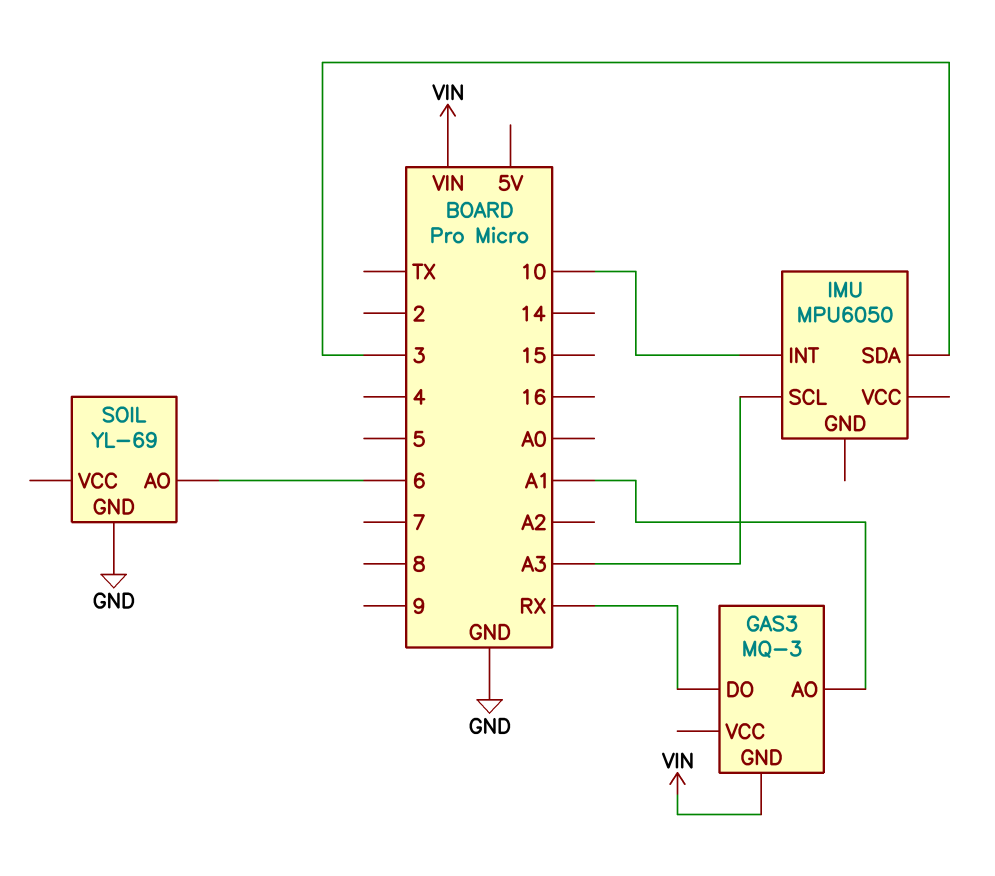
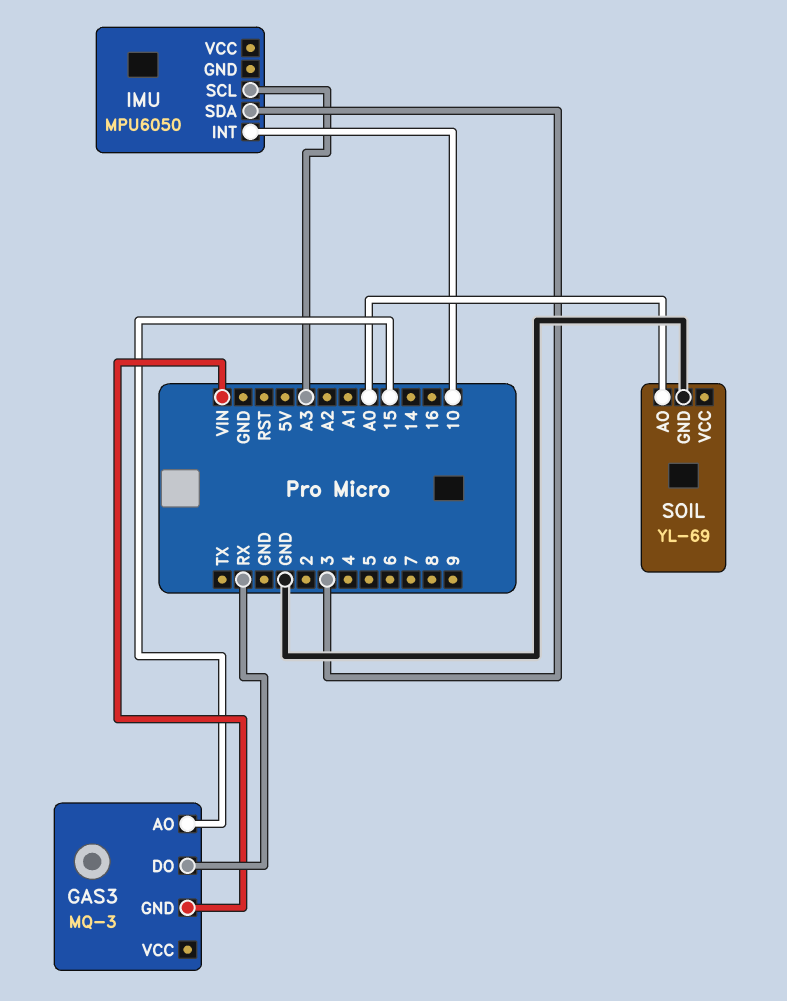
GAS3 pin AO: A1 -> 15
SOIL pin AO: 6 -> A0

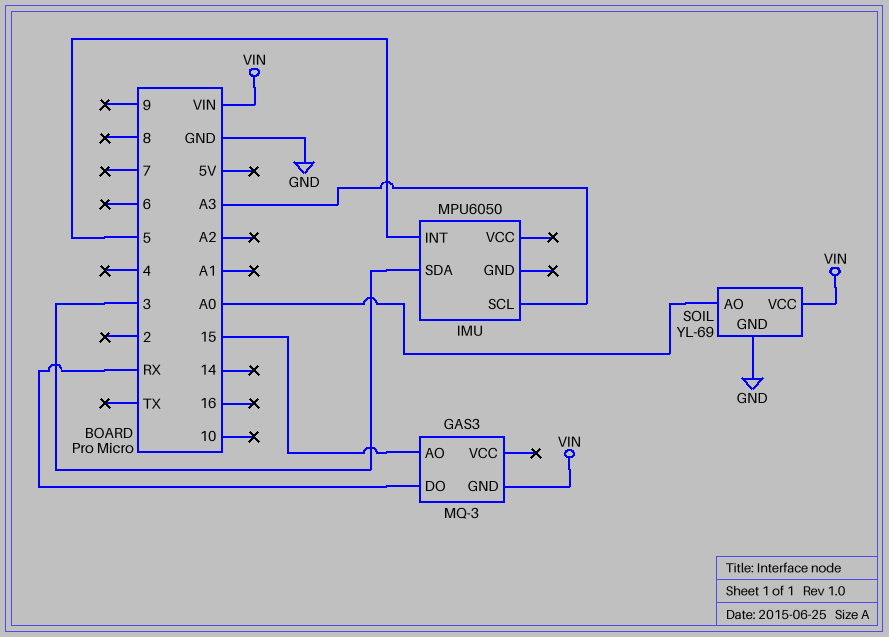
IMU pin INT: 10 -> 5
SOIL pin VCC: none -> VIN

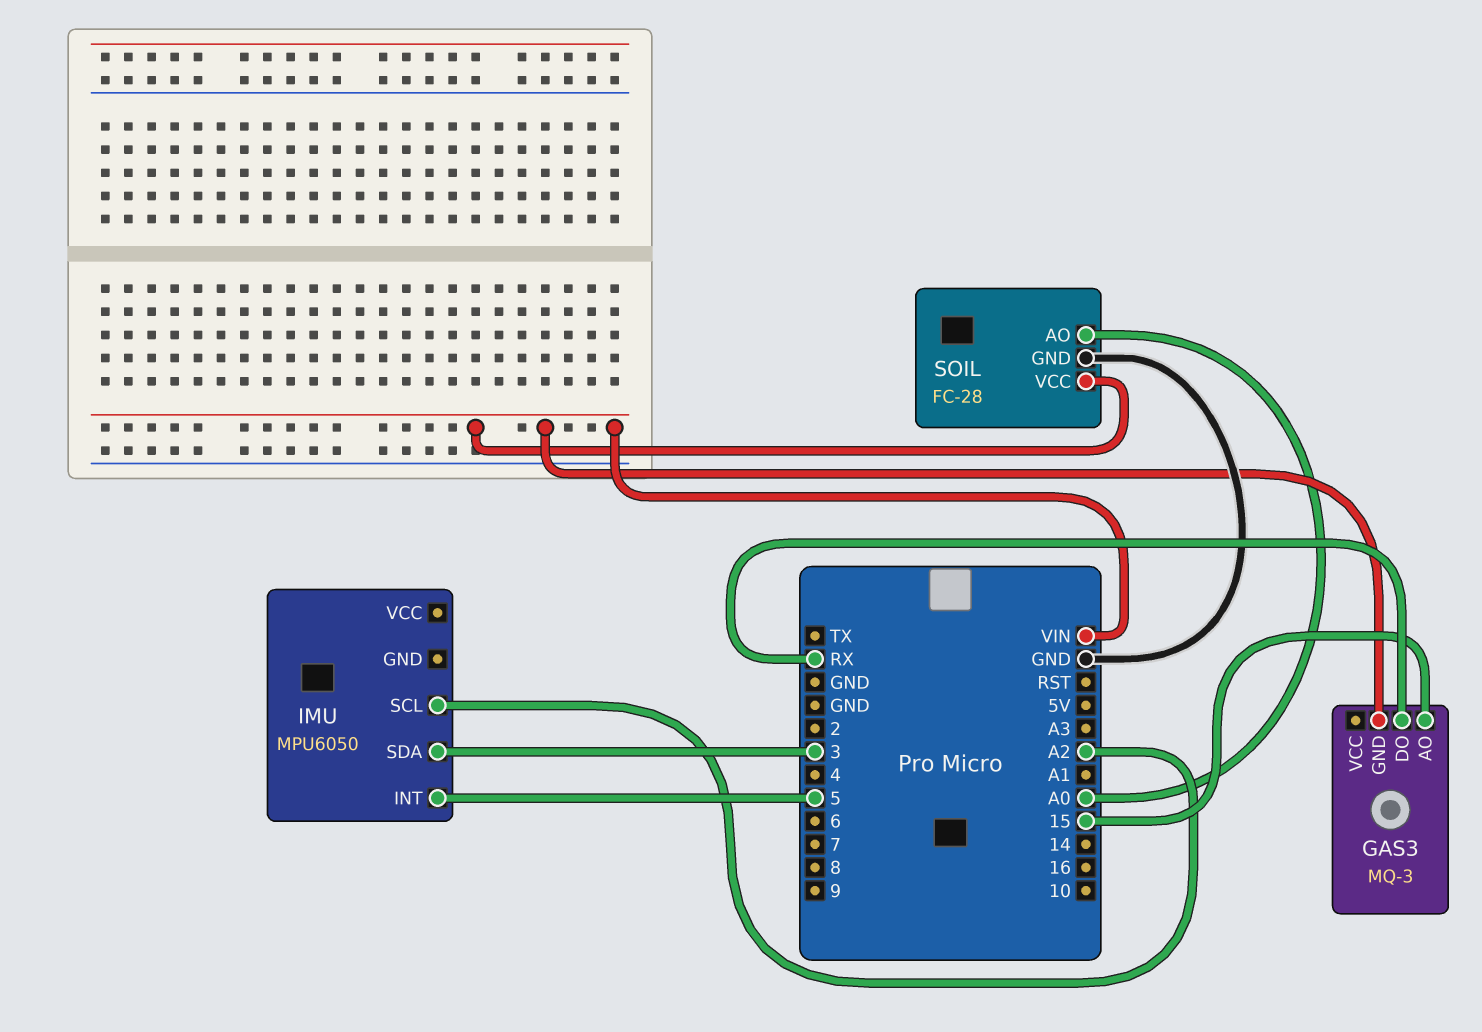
IMU pin SCL: A3 -> A2
SOIL: YL-69 -> FC-28

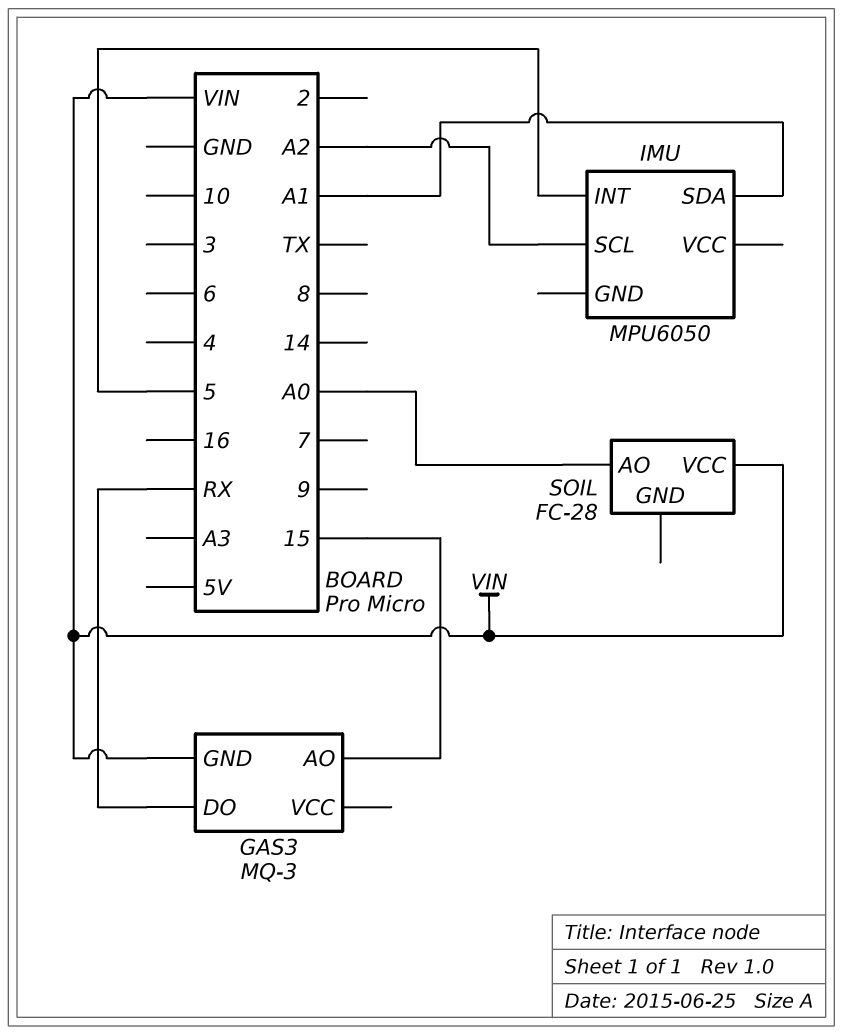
IMU pin SDA: 3 -> A1
SOIL pin GND: GND -> none

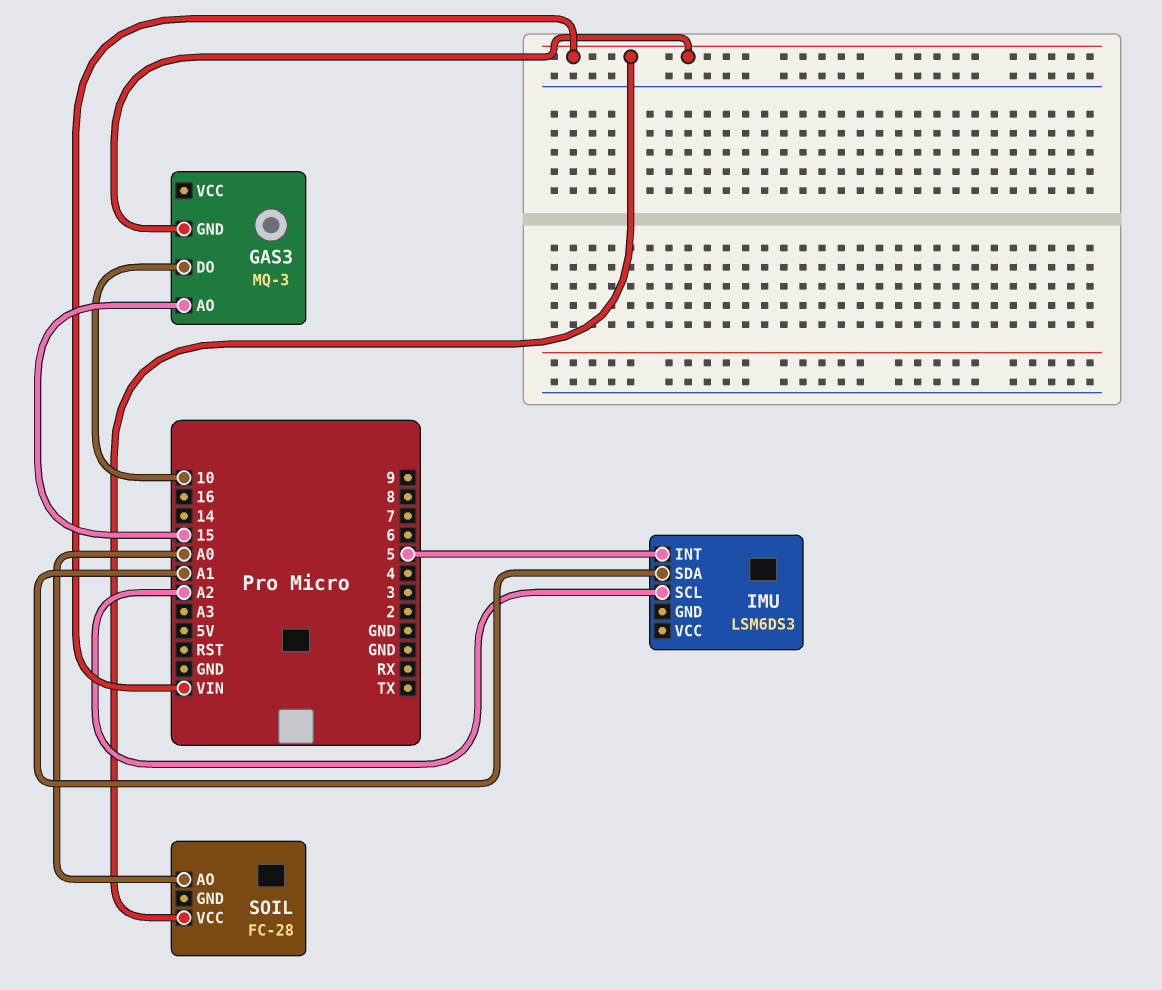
GAS3 pin DO: RX -> 10
IMU: MPU6050 -> LSM6DS3

